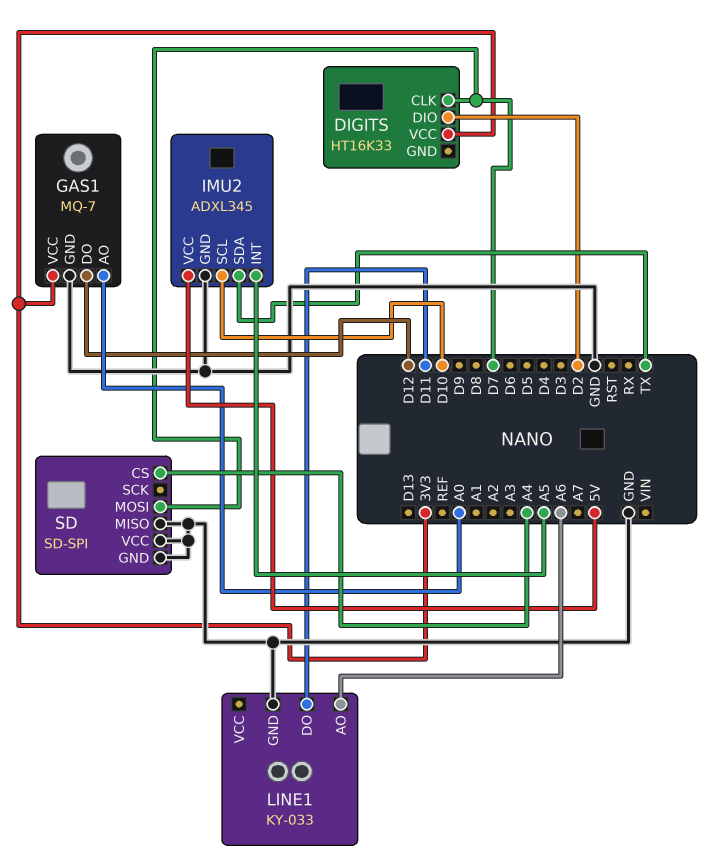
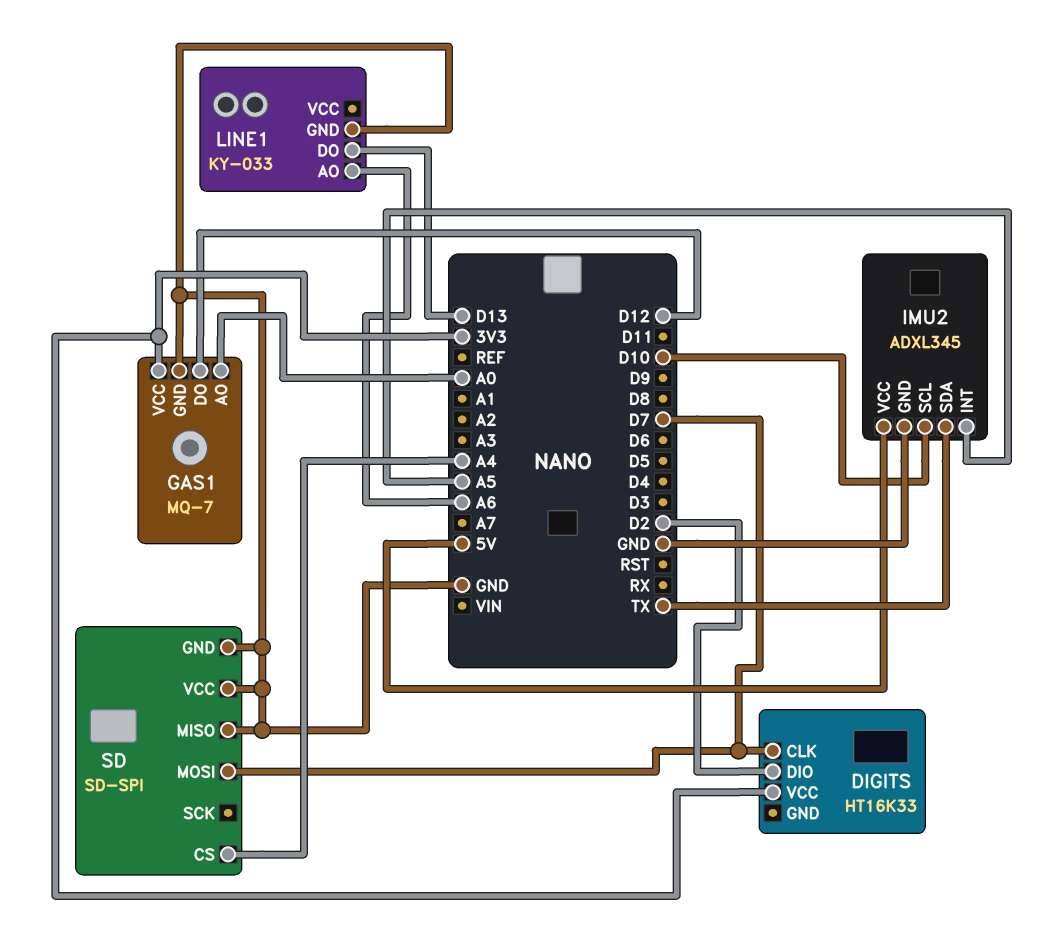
LINE1 pin DO: D11 -> D13

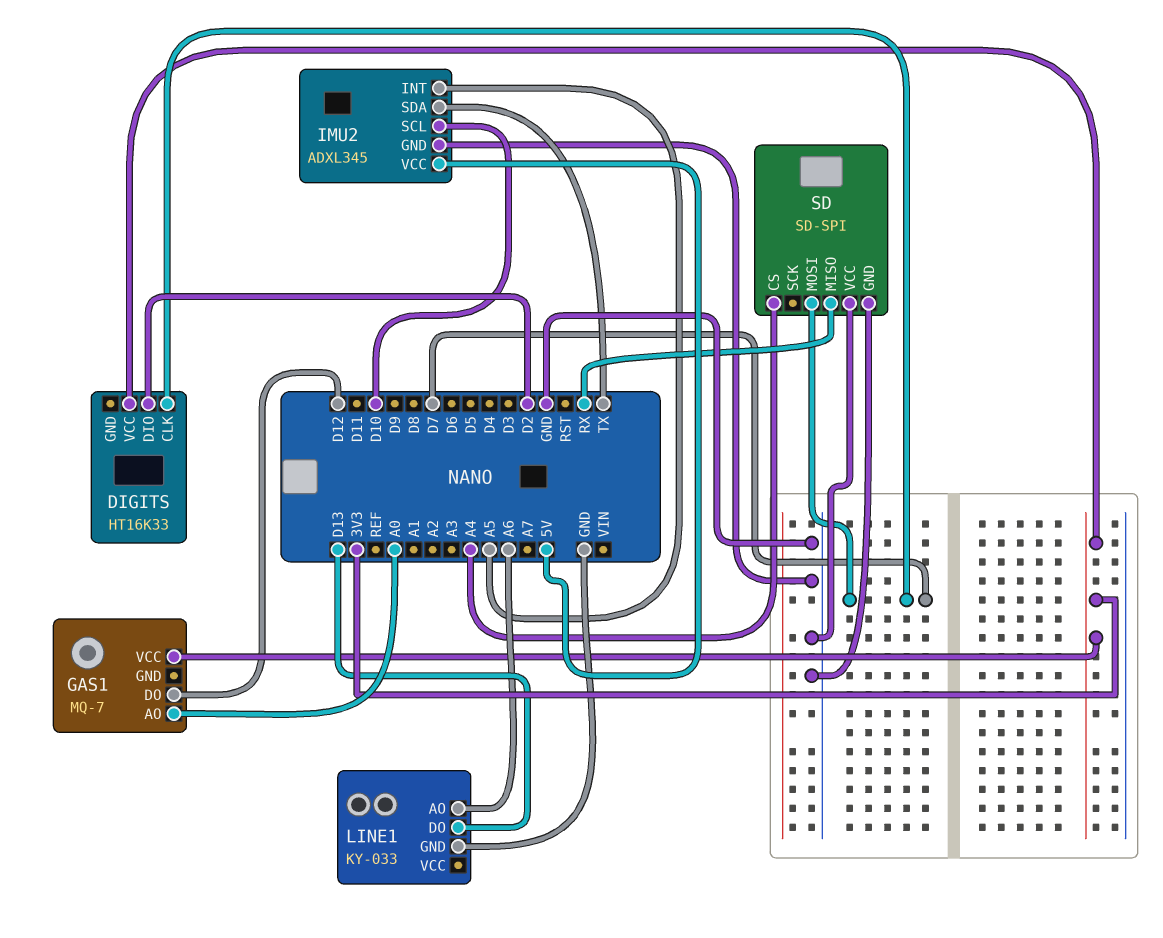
GAS1 pin GND: GND -> none
SD pin MISO: GND -> RX

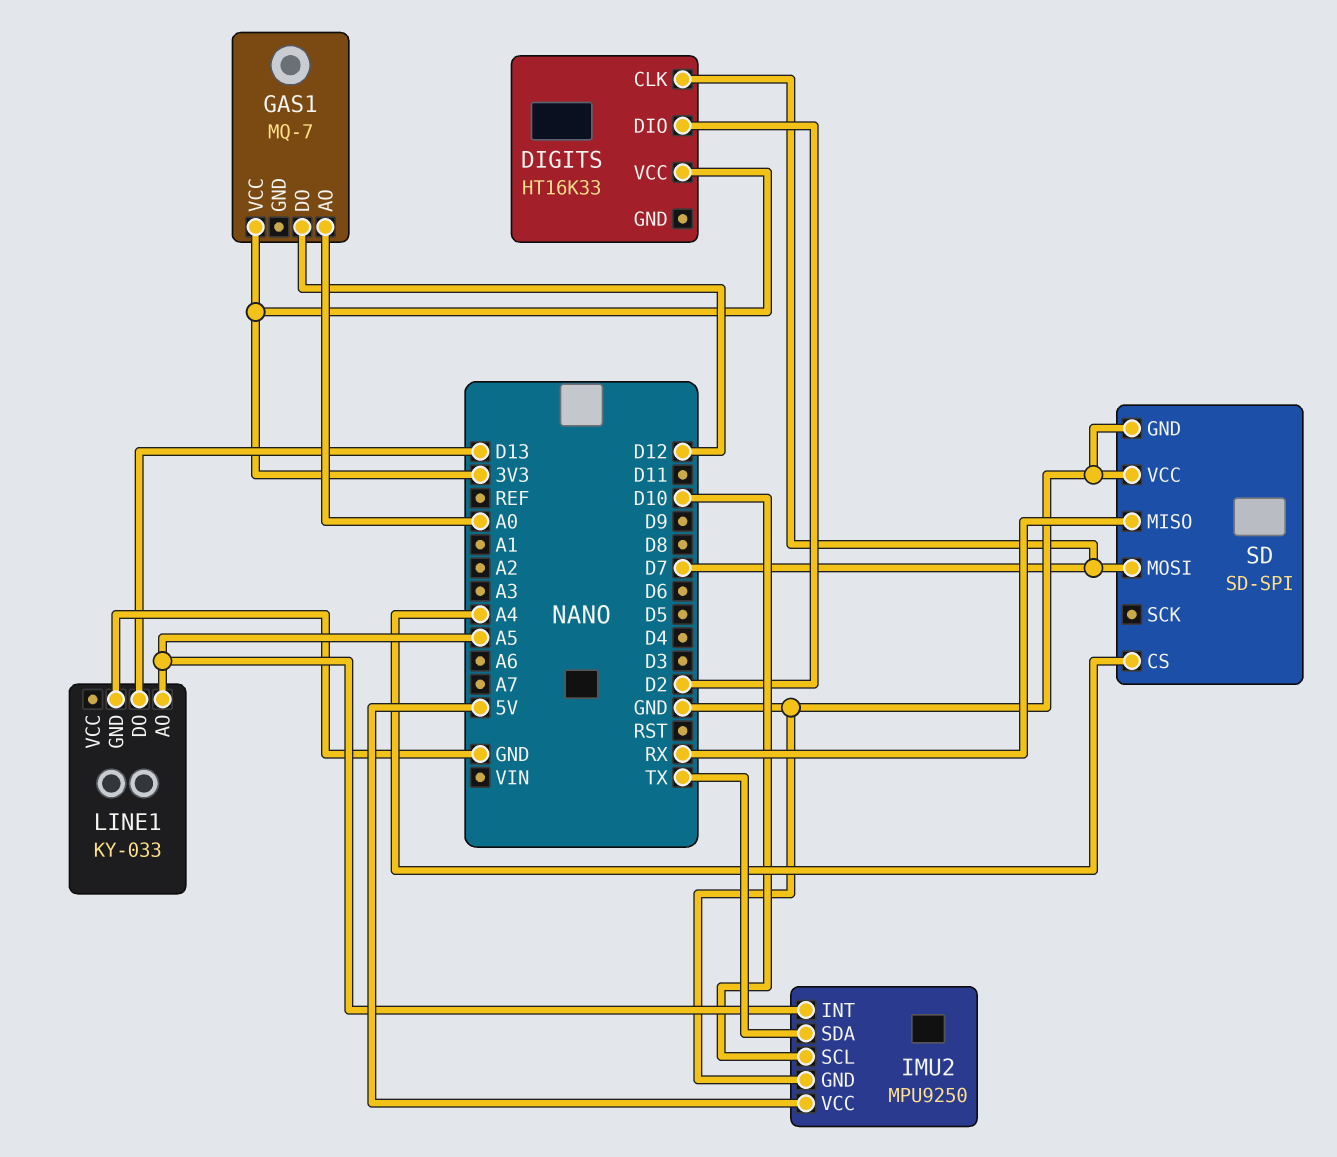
IMU2: ADXL345 -> MPU9250
LINE1 pin AO: A6 -> A5

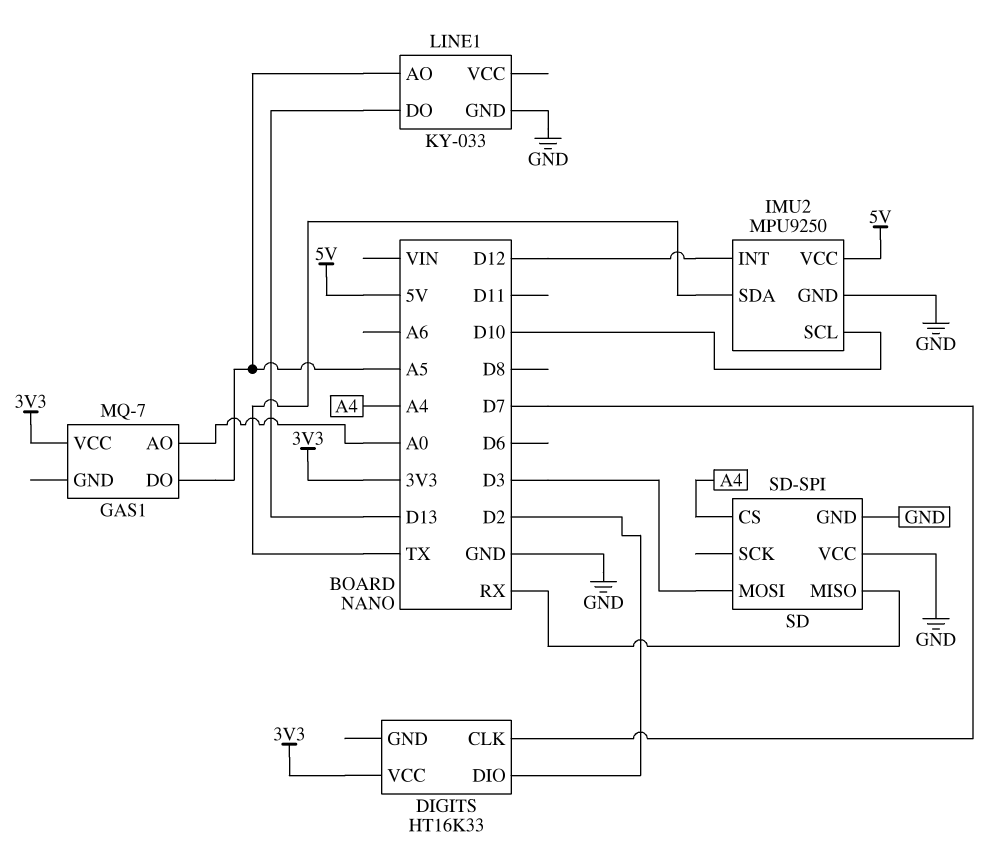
GAS1 pin DO: D12 -> A5
IMU2 pin INT: A5 -> D12
SD pin MOSI: D7 -> D3

